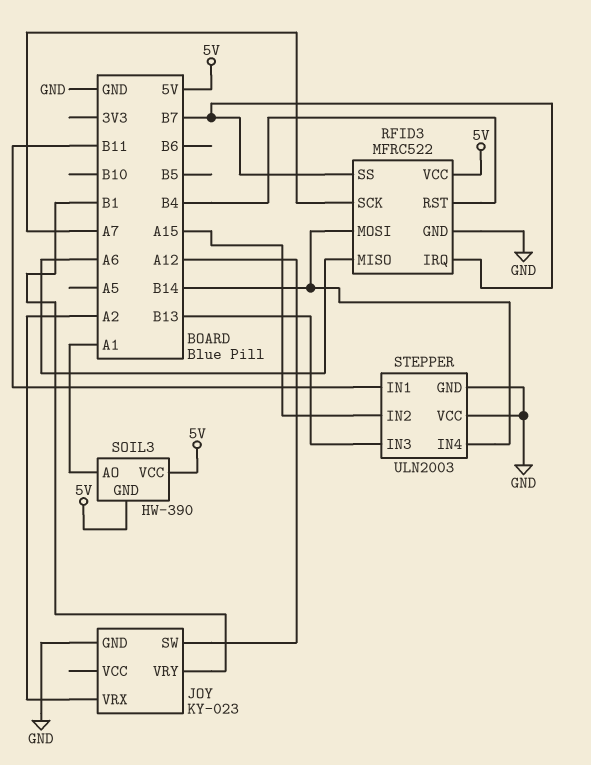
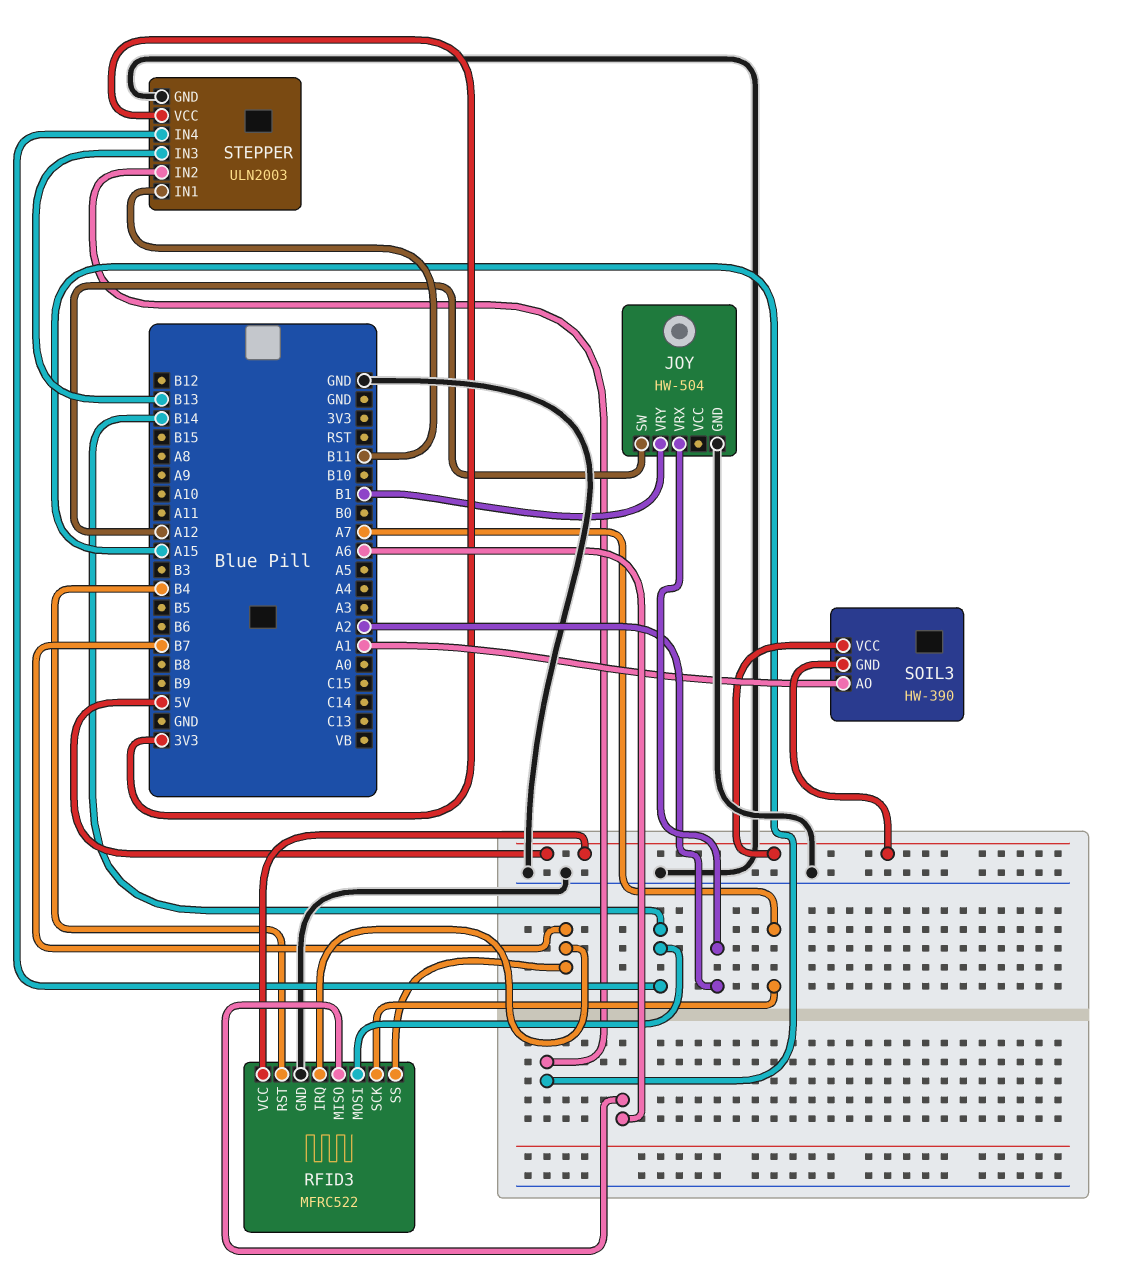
JOY: KY-023 -> HW-504
STEPPER pin VCC: GND -> 3V3

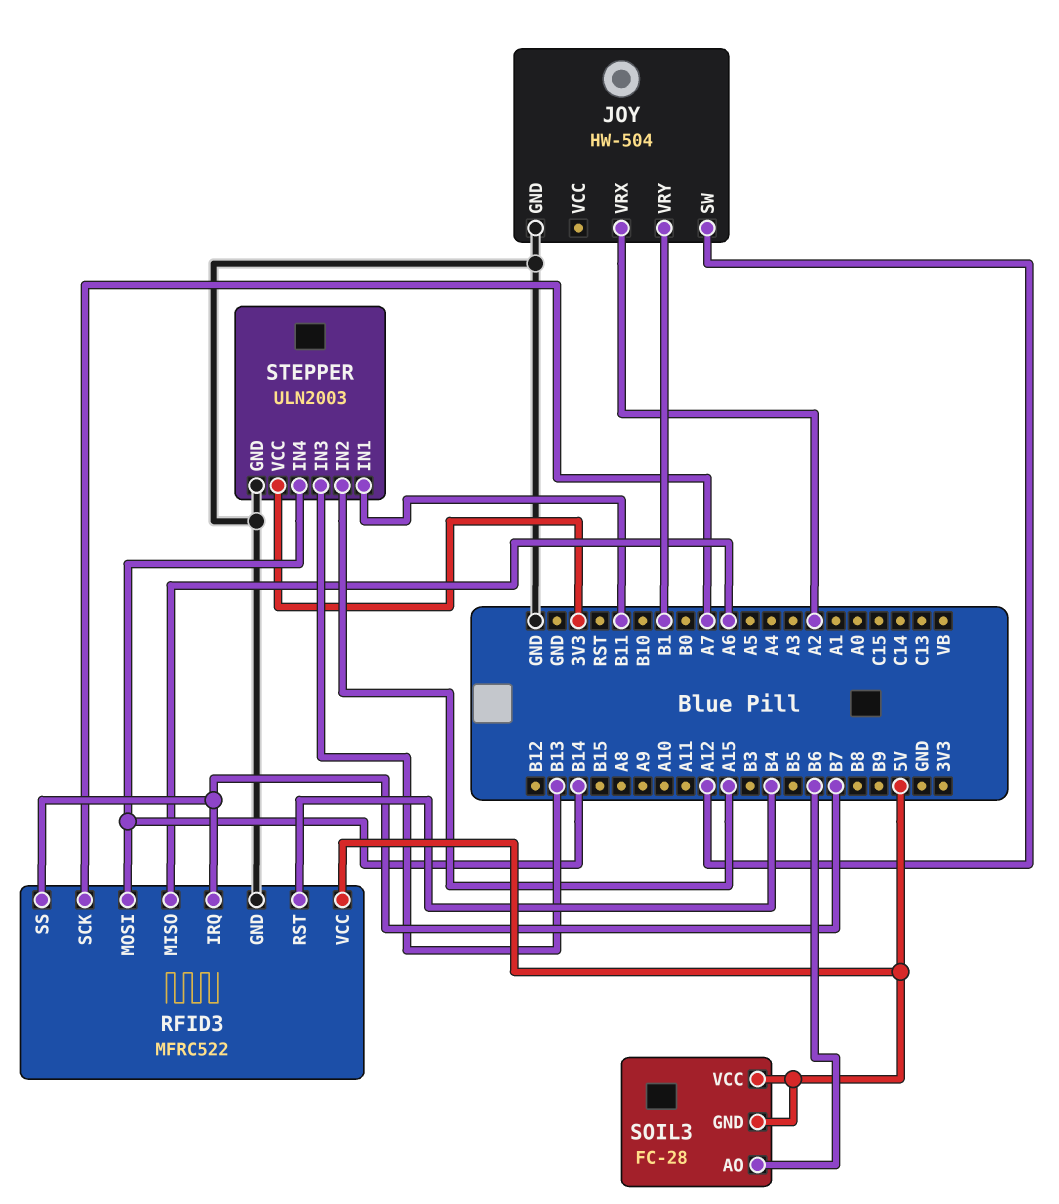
SOIL3: HW-390 -> FC-28
SOIL3 pin AO: A1 -> B6

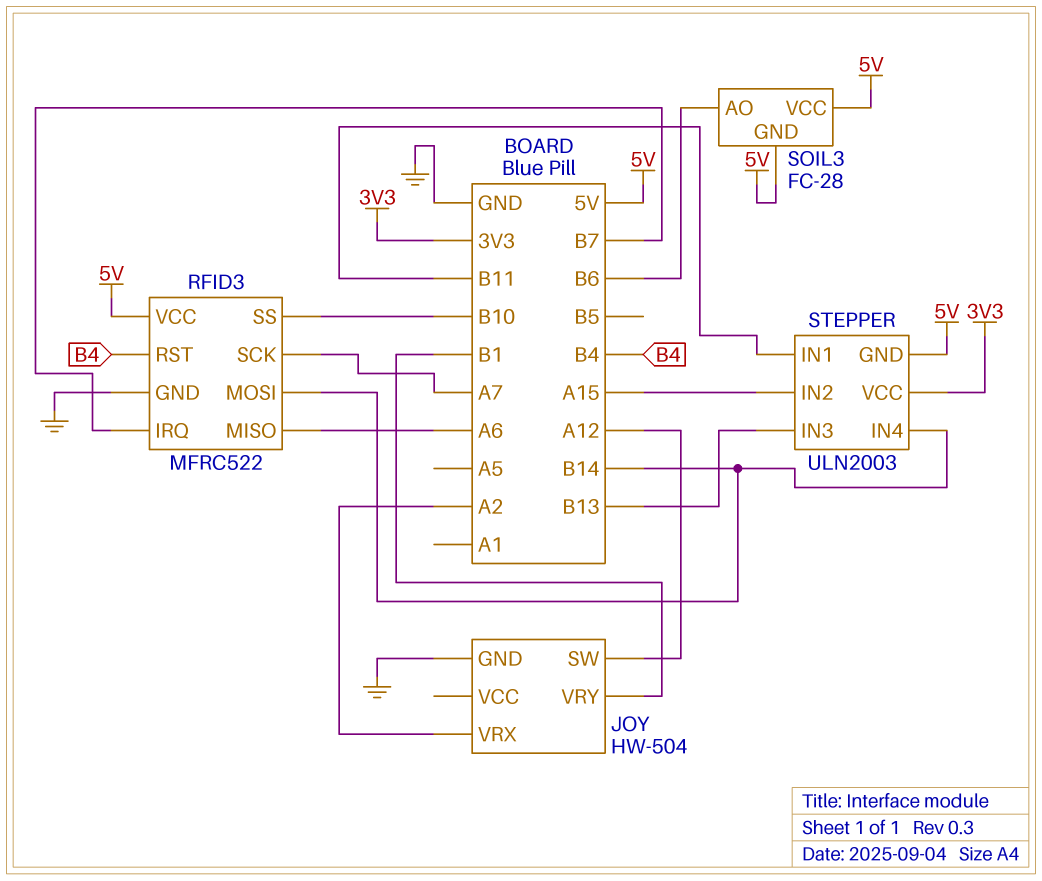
RFID3 pin SS: B7 -> B10
STEPPER pin GND: GND -> 5V

